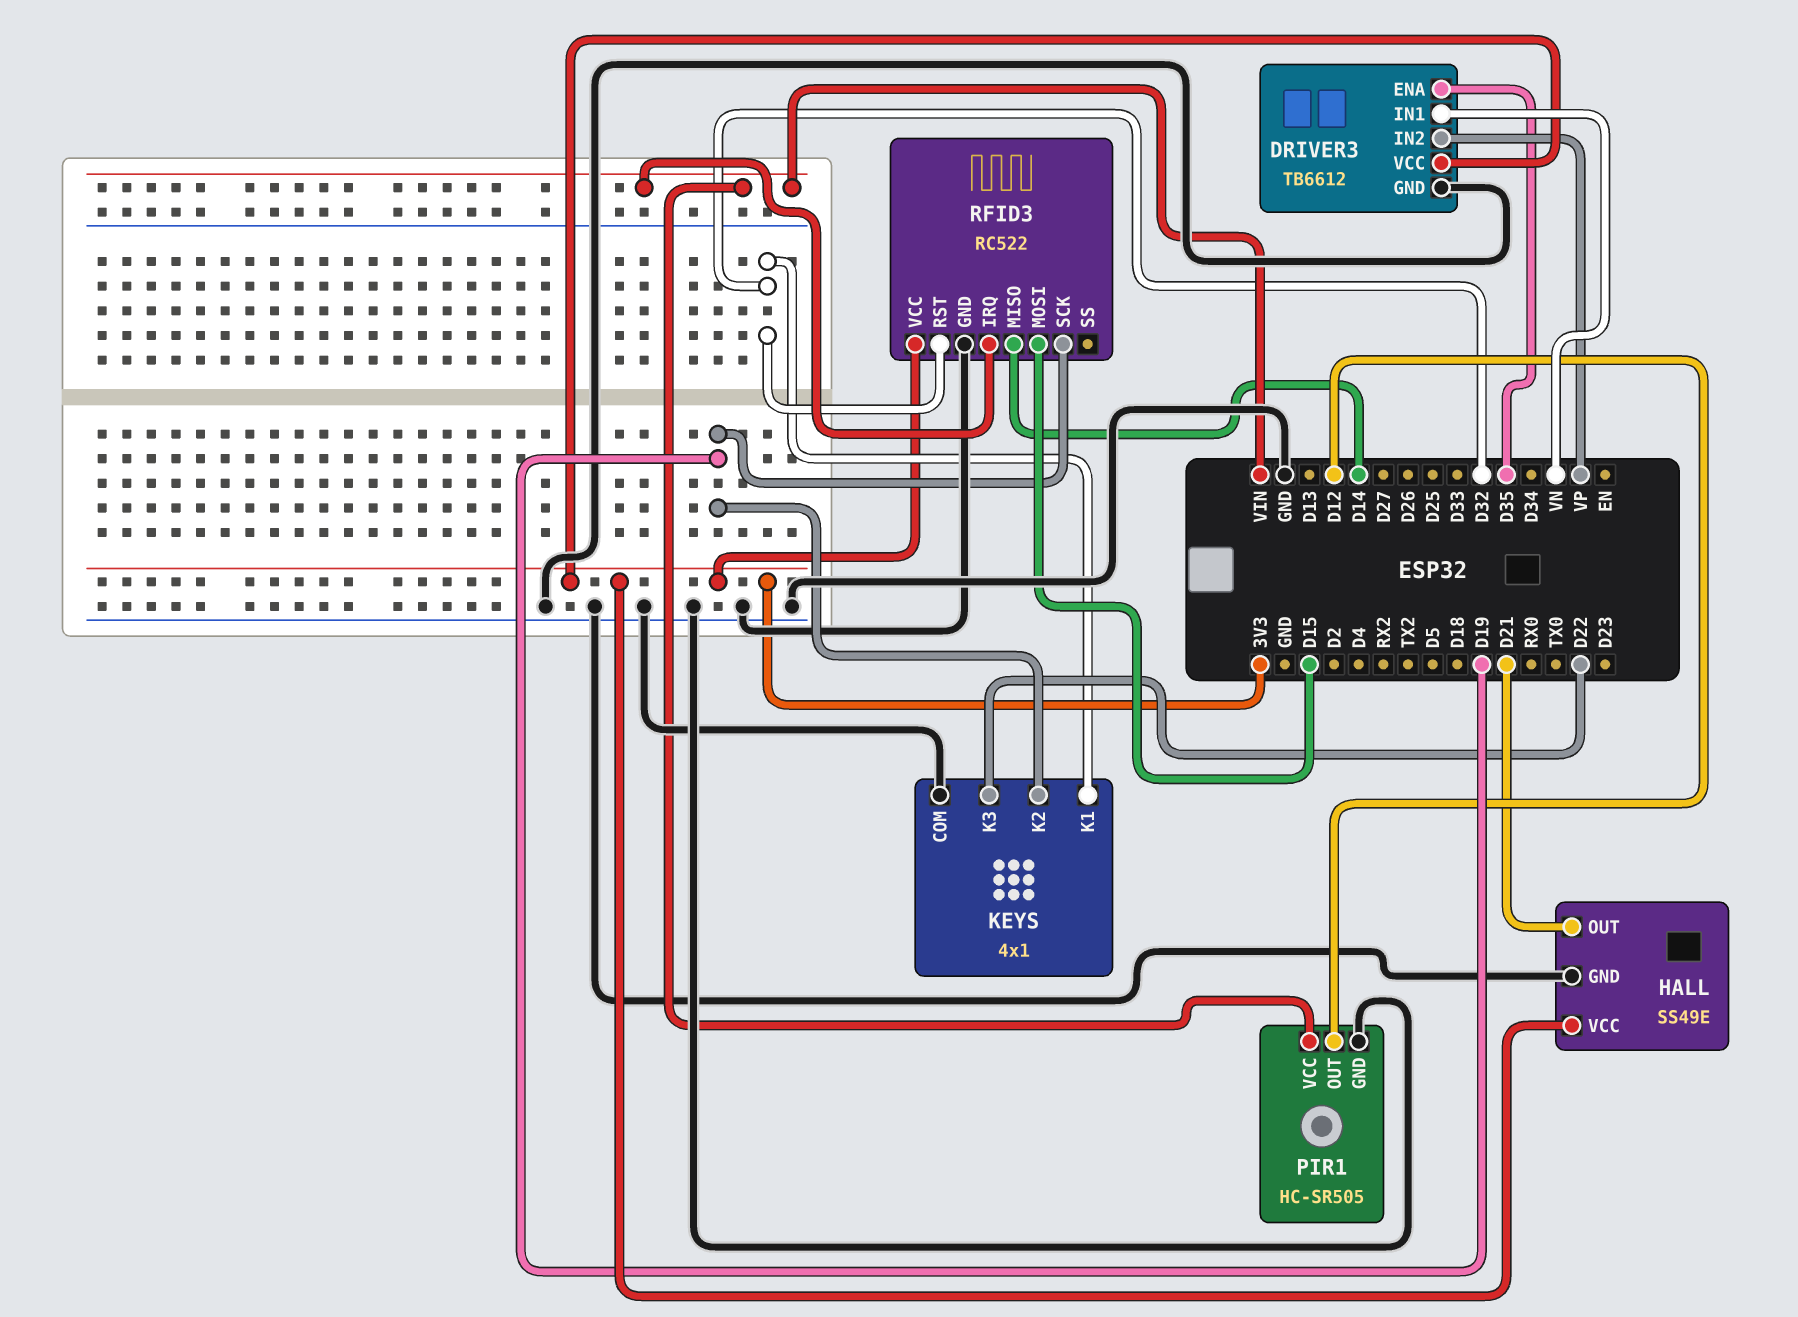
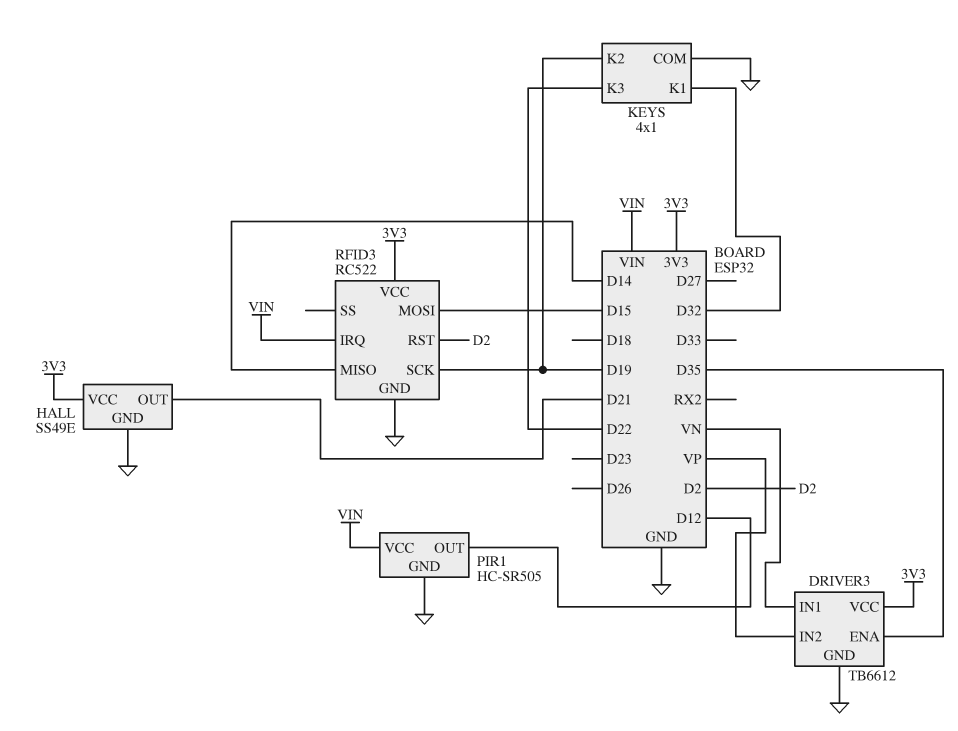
RFID3 pin RST: D32 -> D2

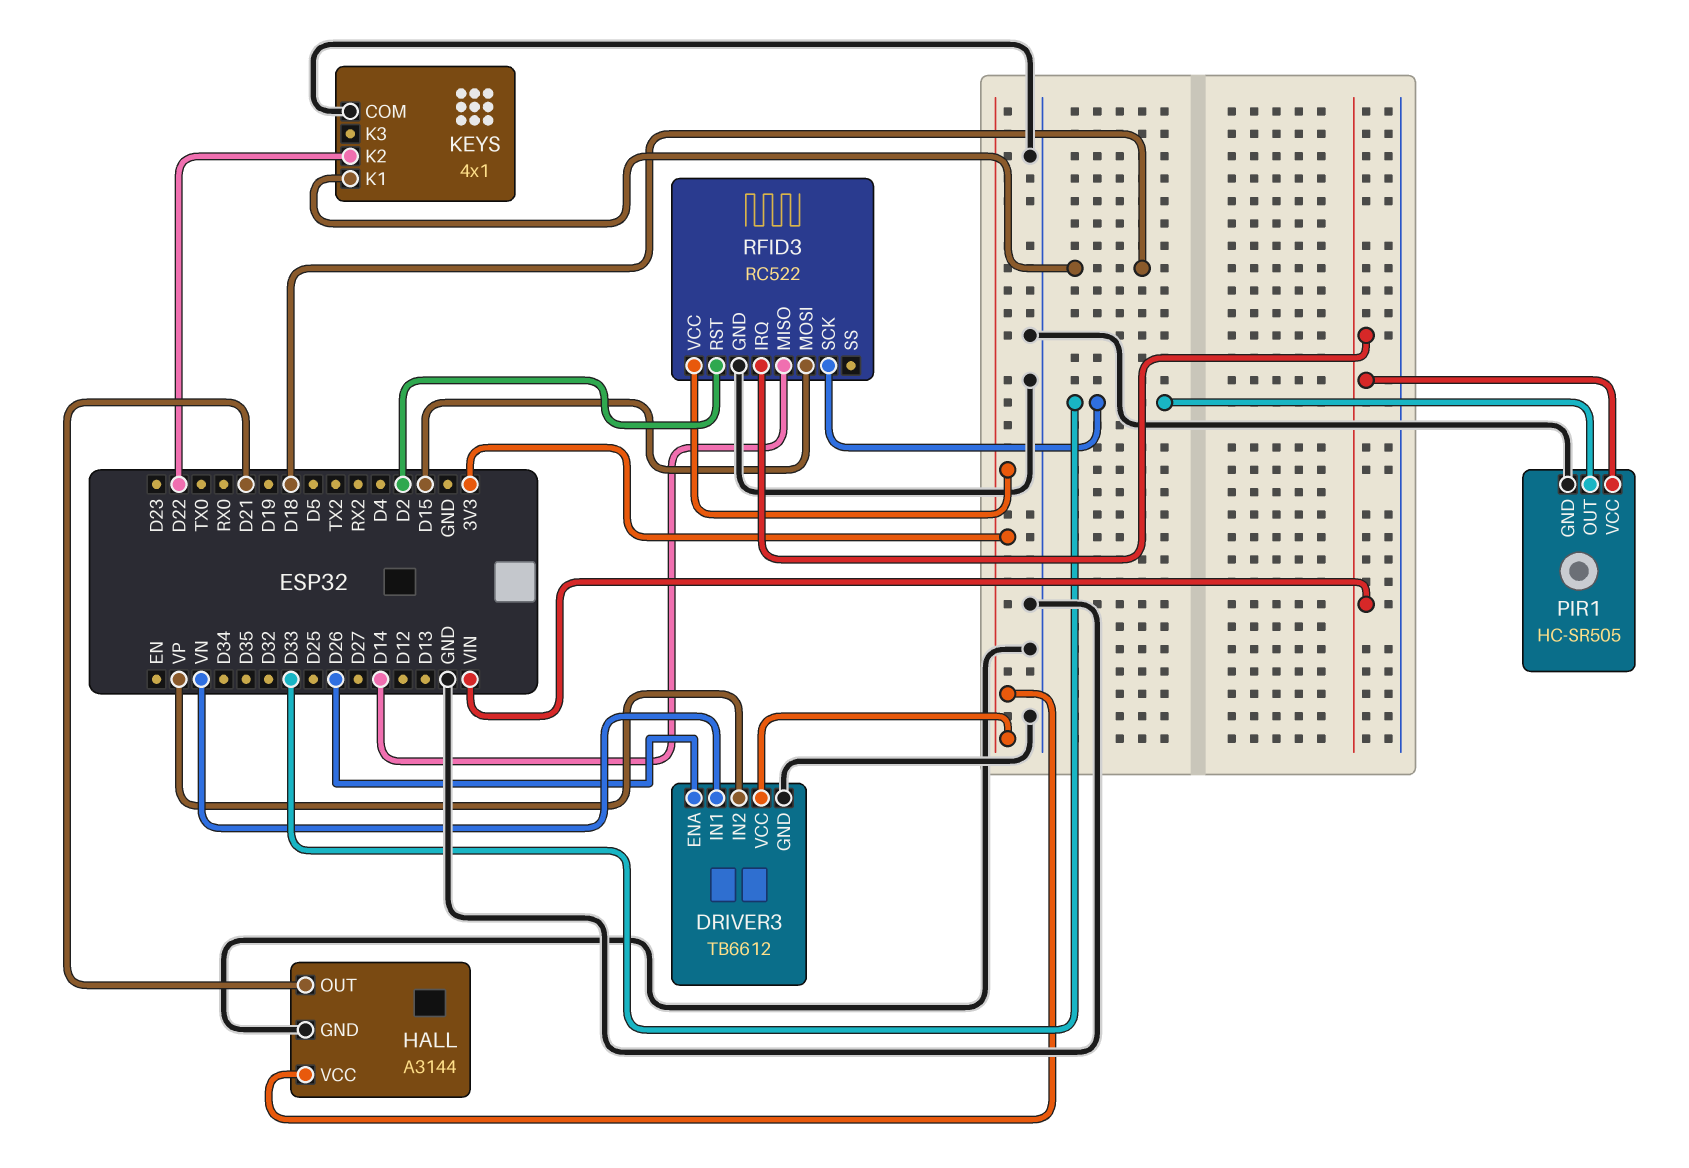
DRIVER3 pin ENA: D35 -> D26
HALL: SS49E -> A3144
KEYS pin K1: D32 -> D18
KEYS pin K2: D19 -> D22
KEYS pin K3: D22 -> none
PIR1 pin OUT: D12 -> D33
RFID3 pin SCK: D19 -> D33

